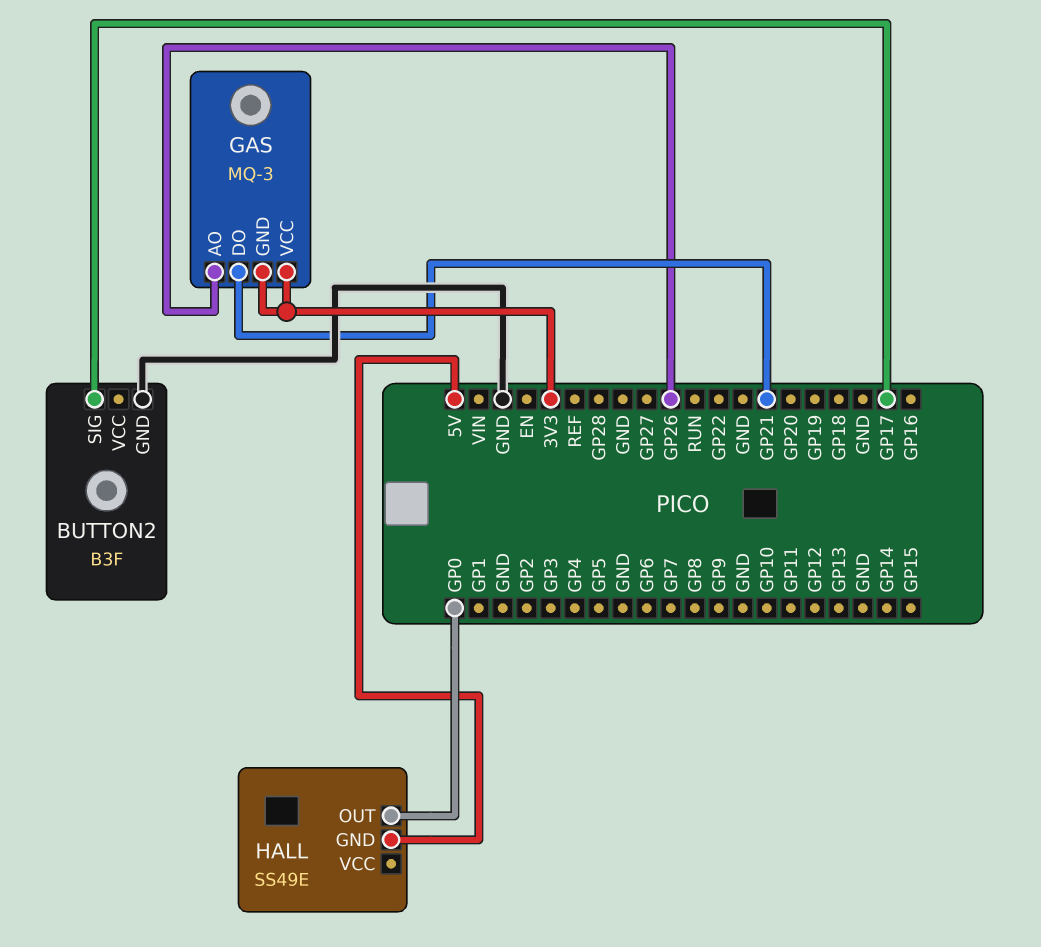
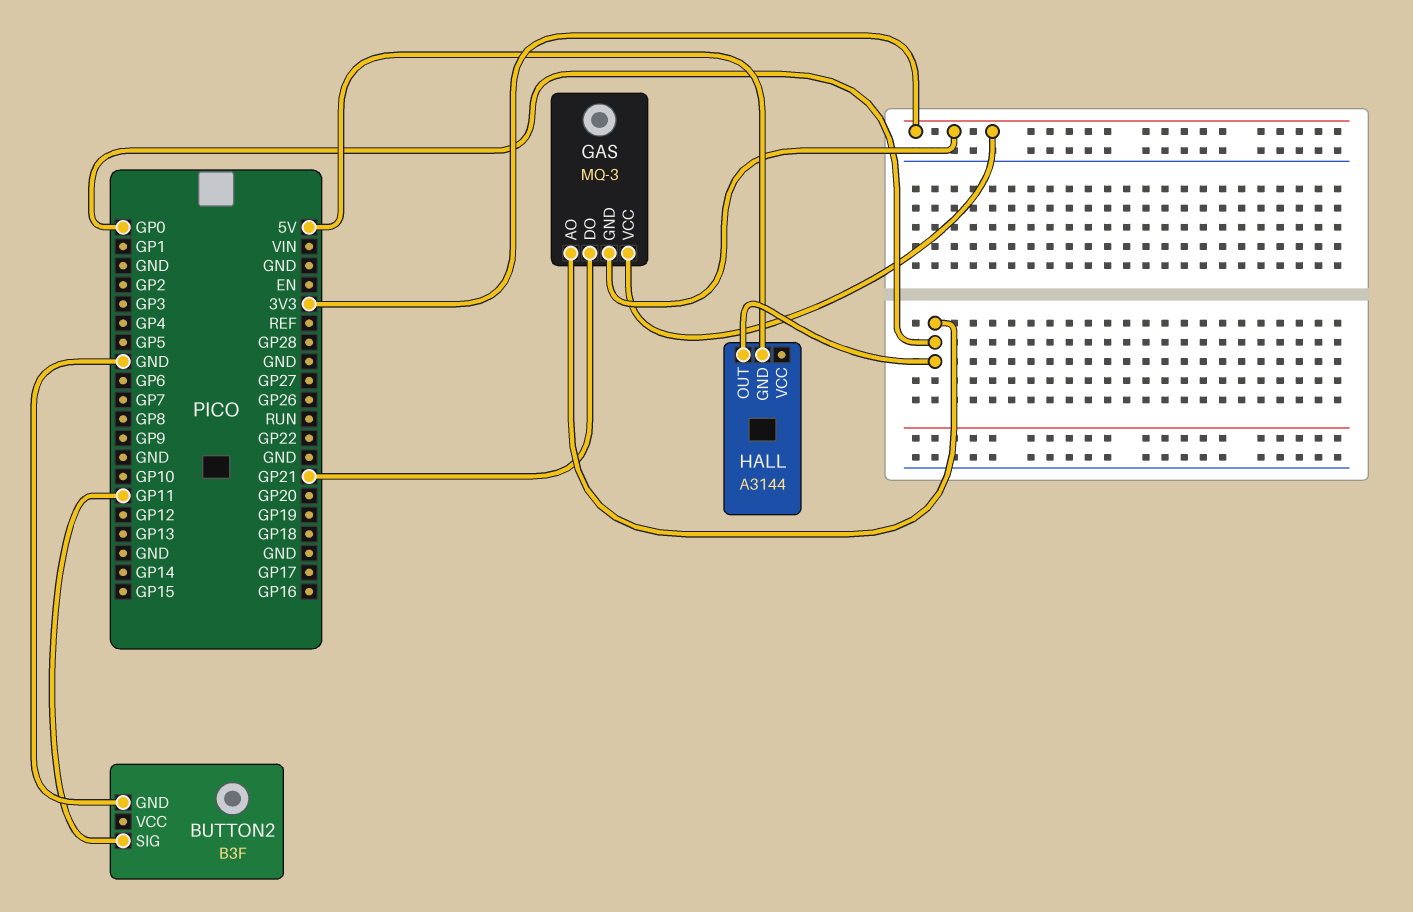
BUTTON2 pin SIG: GP17 -> GP11
GAS pin AO: GP26 -> GP0
HALL: SS49E -> A3144

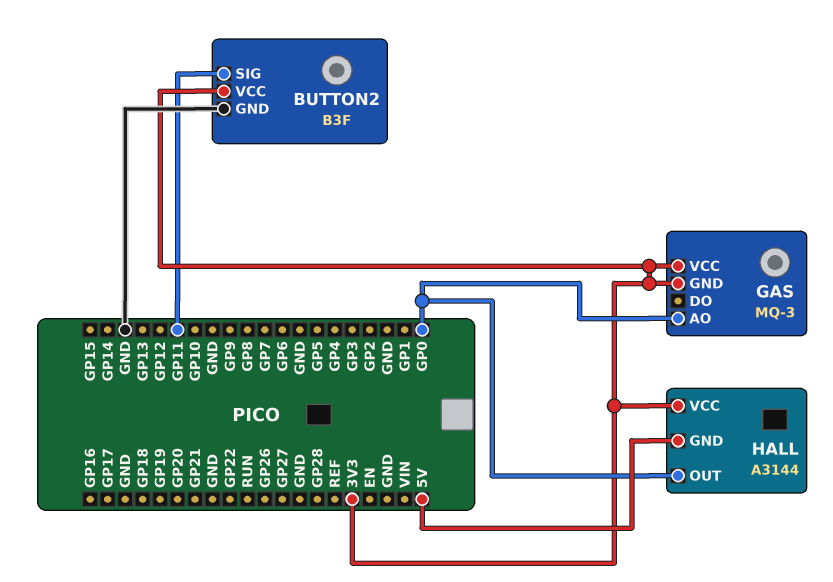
BUTTON2 pin VCC: none -> 3V3
GAS pin DO: GP21 -> none
HALL pin VCC: none -> 3V3

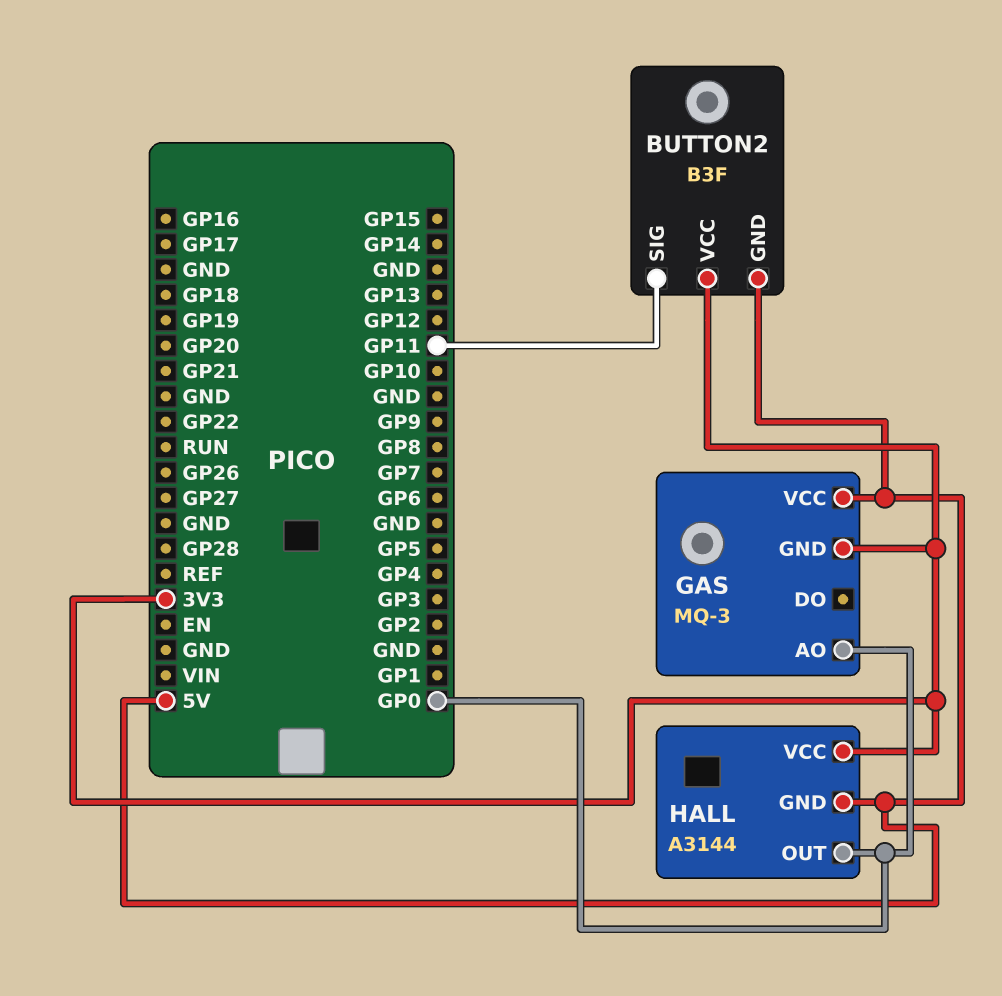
BUTTON2 pin GND: GND -> 5V
GAS pin VCC: 3V3 -> 5V

